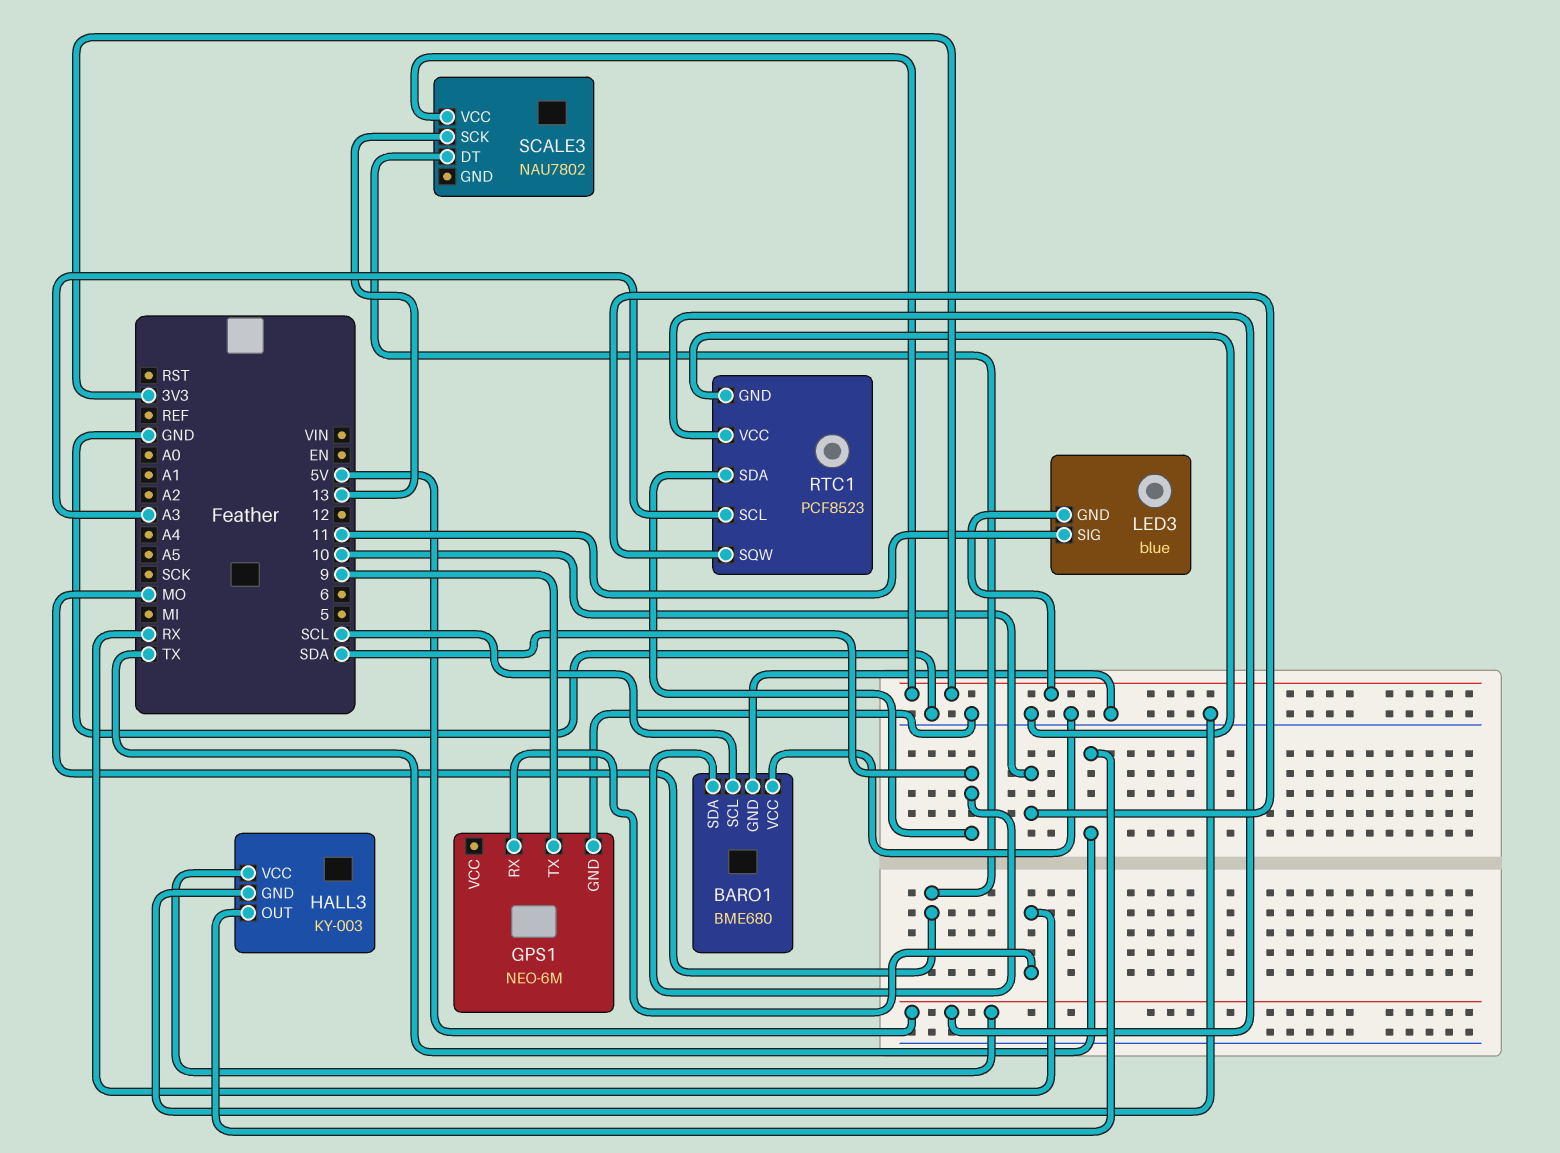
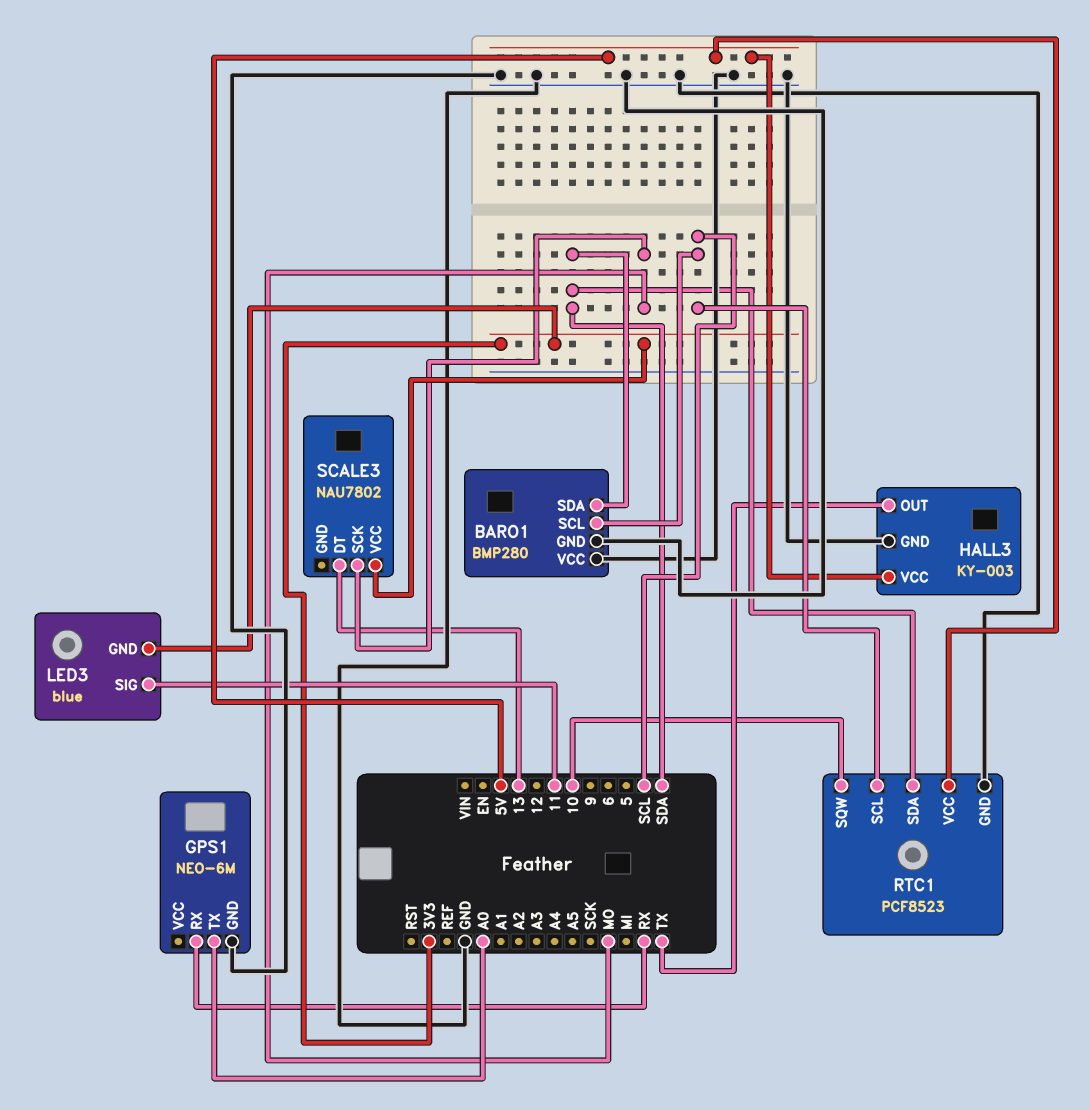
BARO1: BME680 -> BMP280
GPS1 pin TX: 9 -> A0
RTC1 pin SCL: A3 -> SCL
SCALE3 pin DT: MO -> 13
SCALE3 pin SCK: 13 -> MO

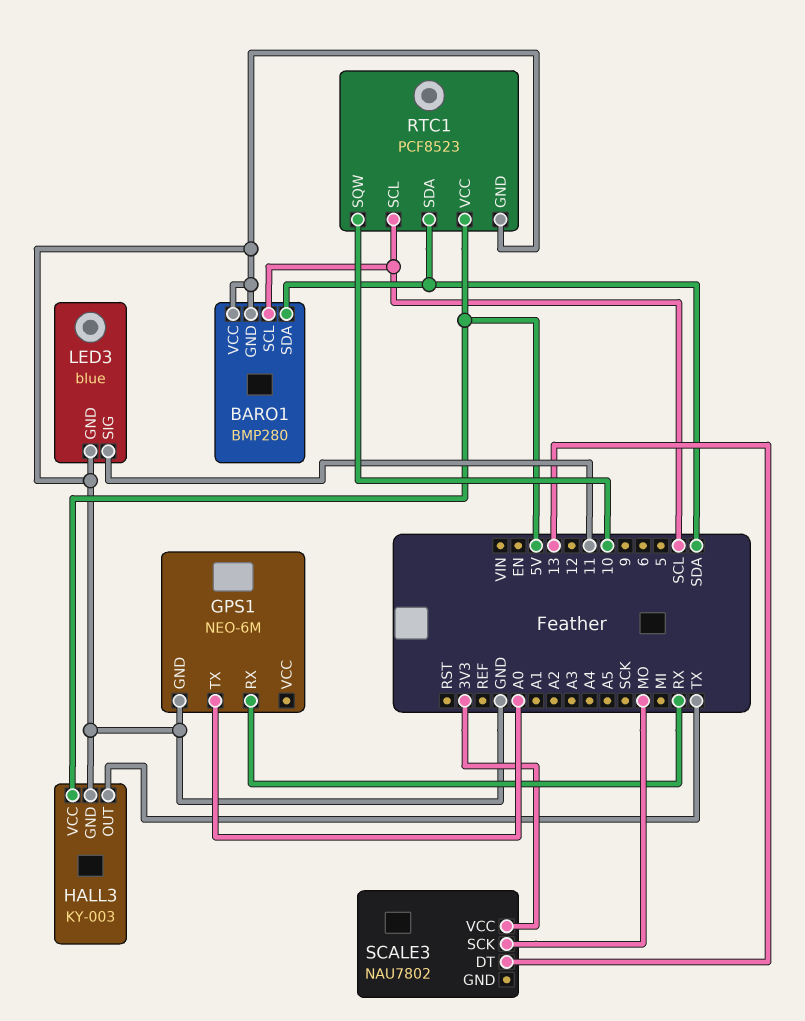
LED3 pin GND: 3V3 -> GND

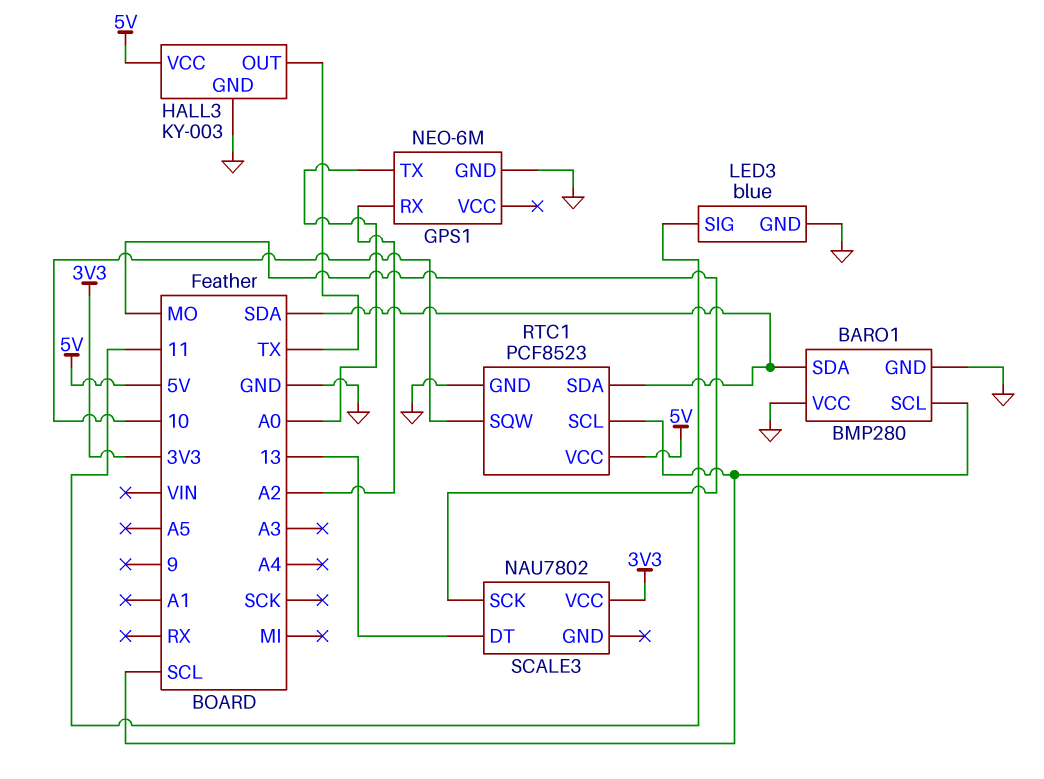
GPS1 pin RX: RX -> A2

